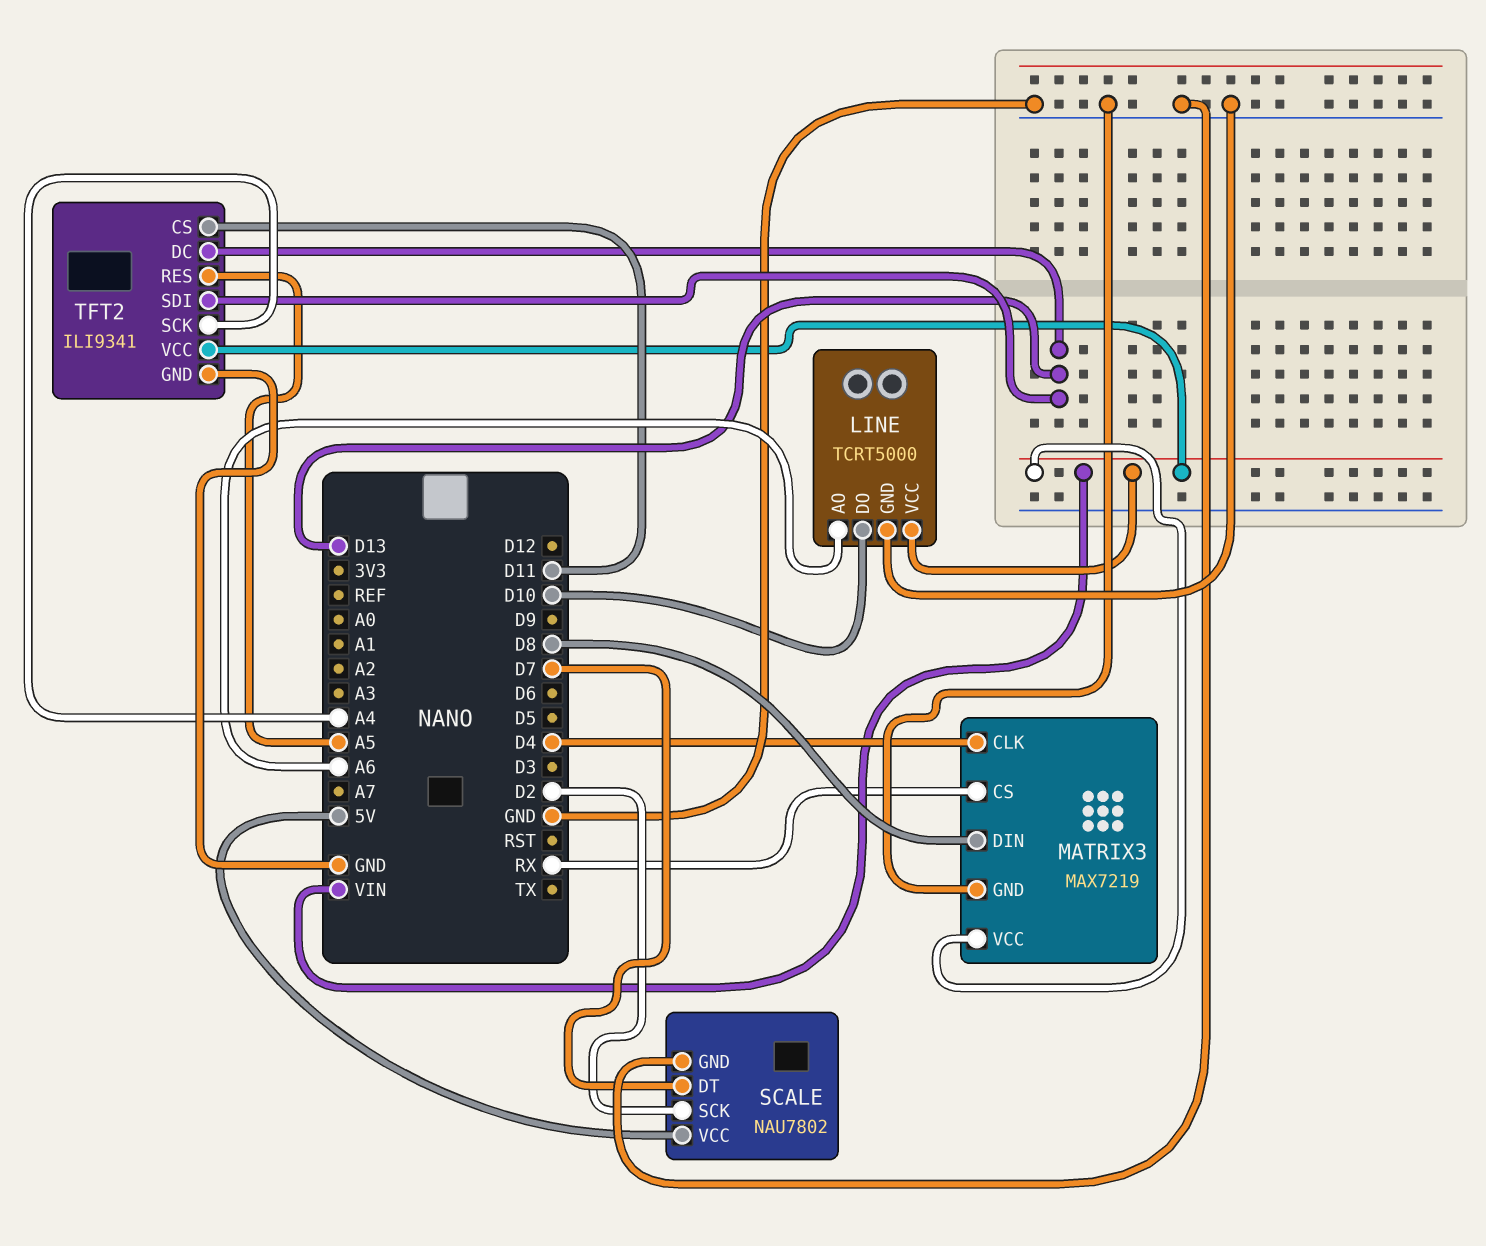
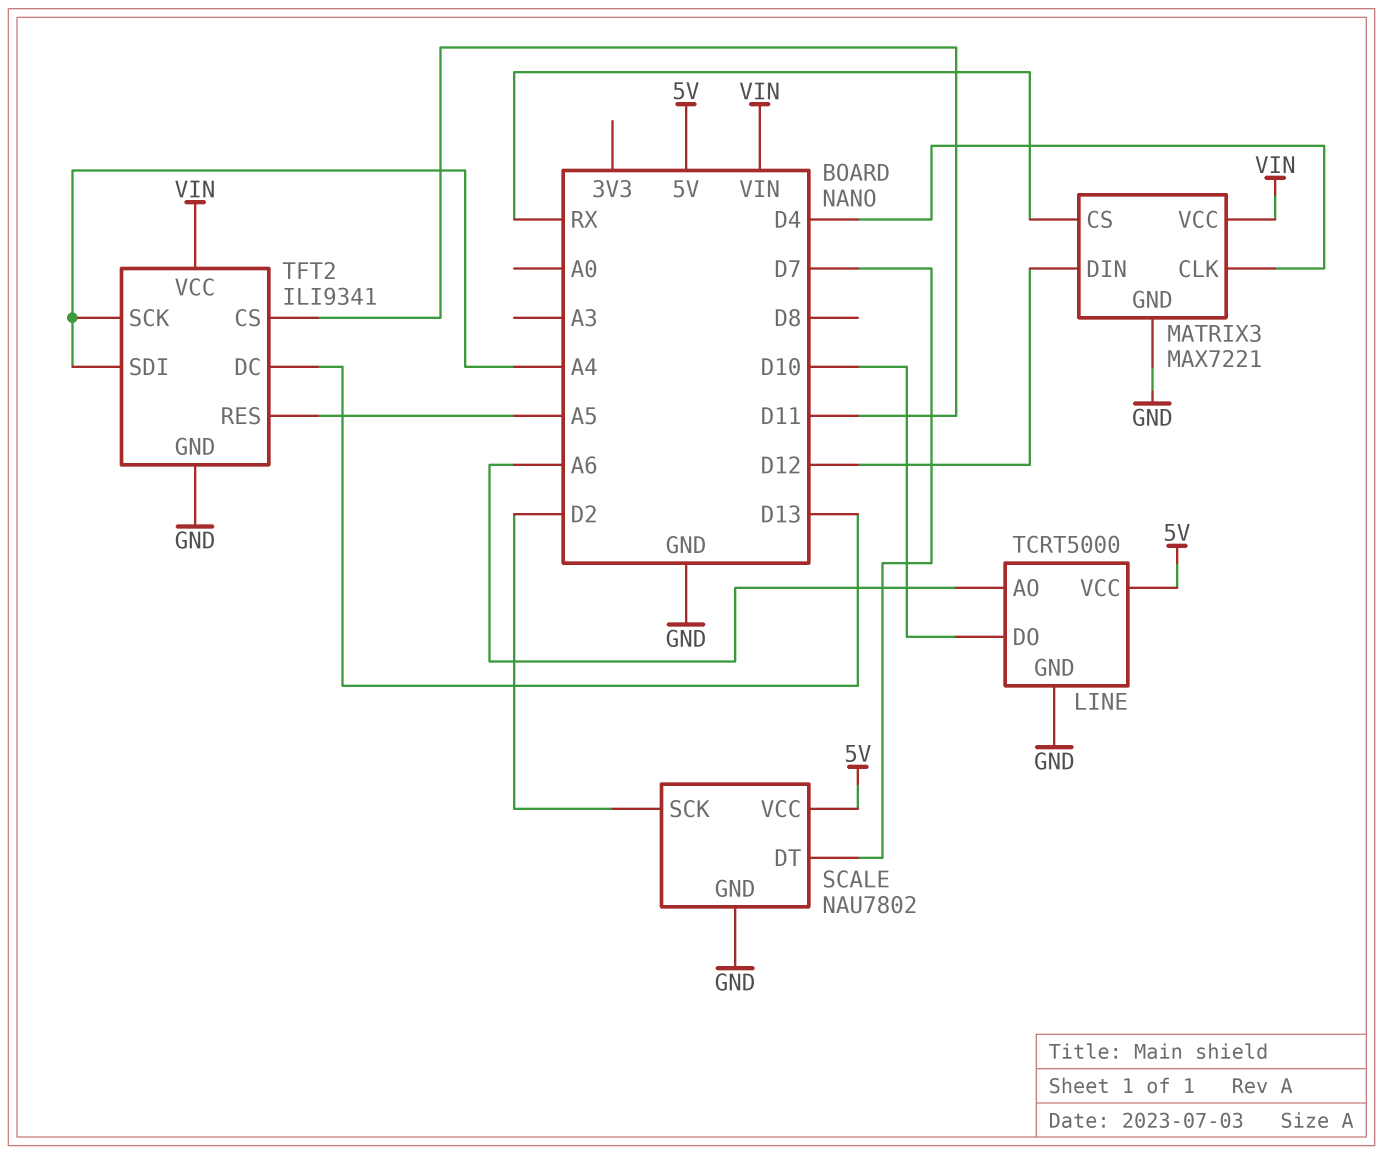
LINE pin VCC: VIN -> 5V
MATRIX3: MAX7219 -> MAX7221
MATRIX3 pin DIN: D8 -> D12
TFT2 pin SDI: D13 -> A4

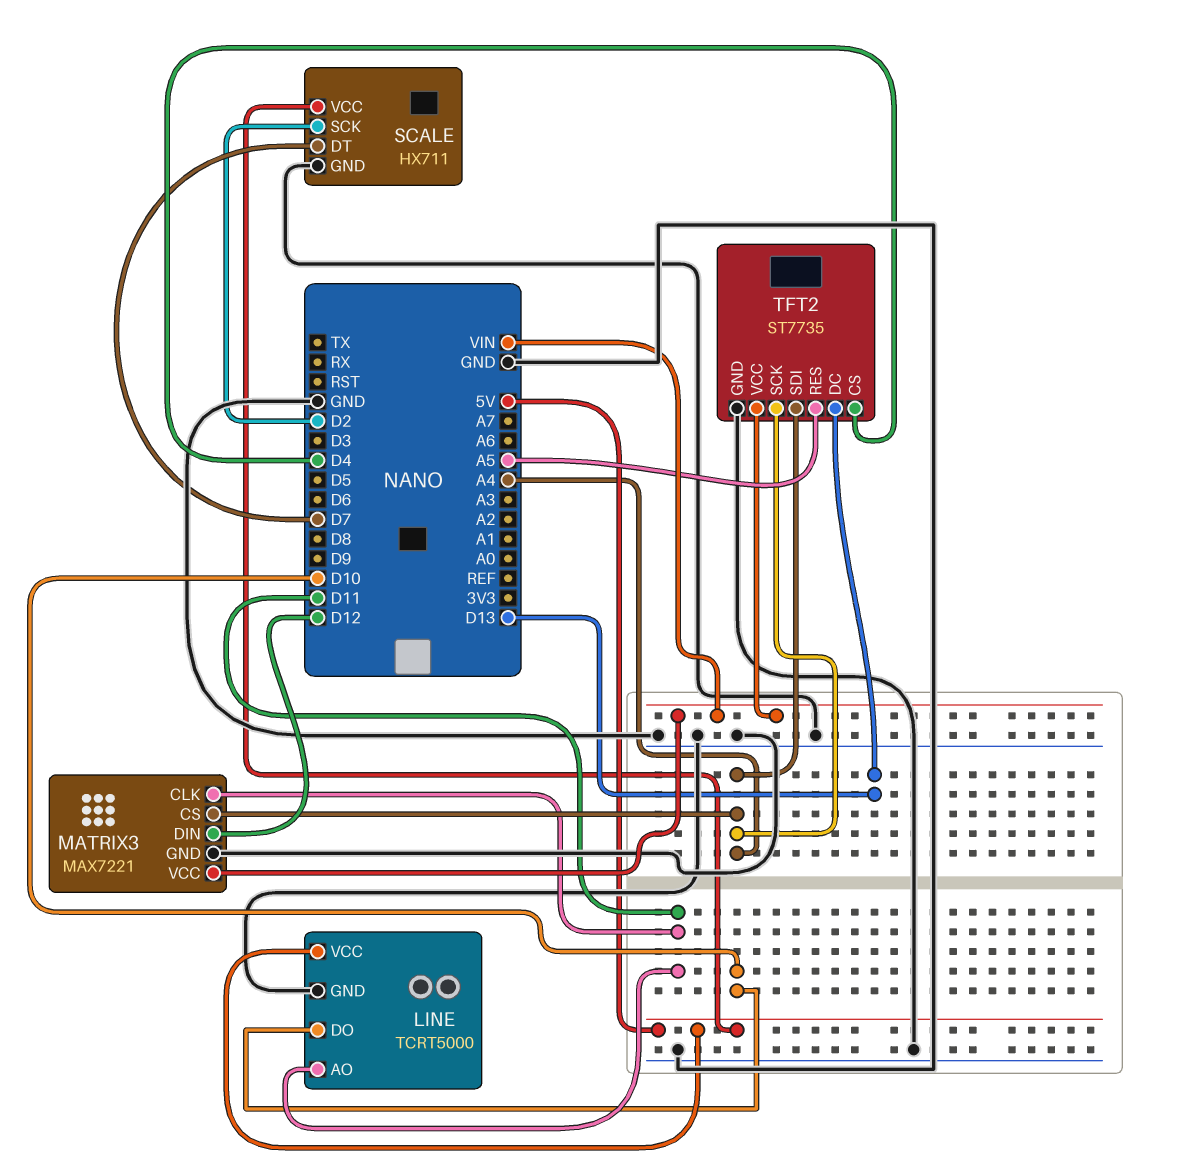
LINE pin AO: A6 -> D11
MATRIX3 pin CLK: D4 -> D11
MATRIX3 pin CS: RX -> A4
SCALE: NAU7802 -> HX711
TFT2: ILI9341 -> ST7735
TFT2 pin CS: D11 -> D4

